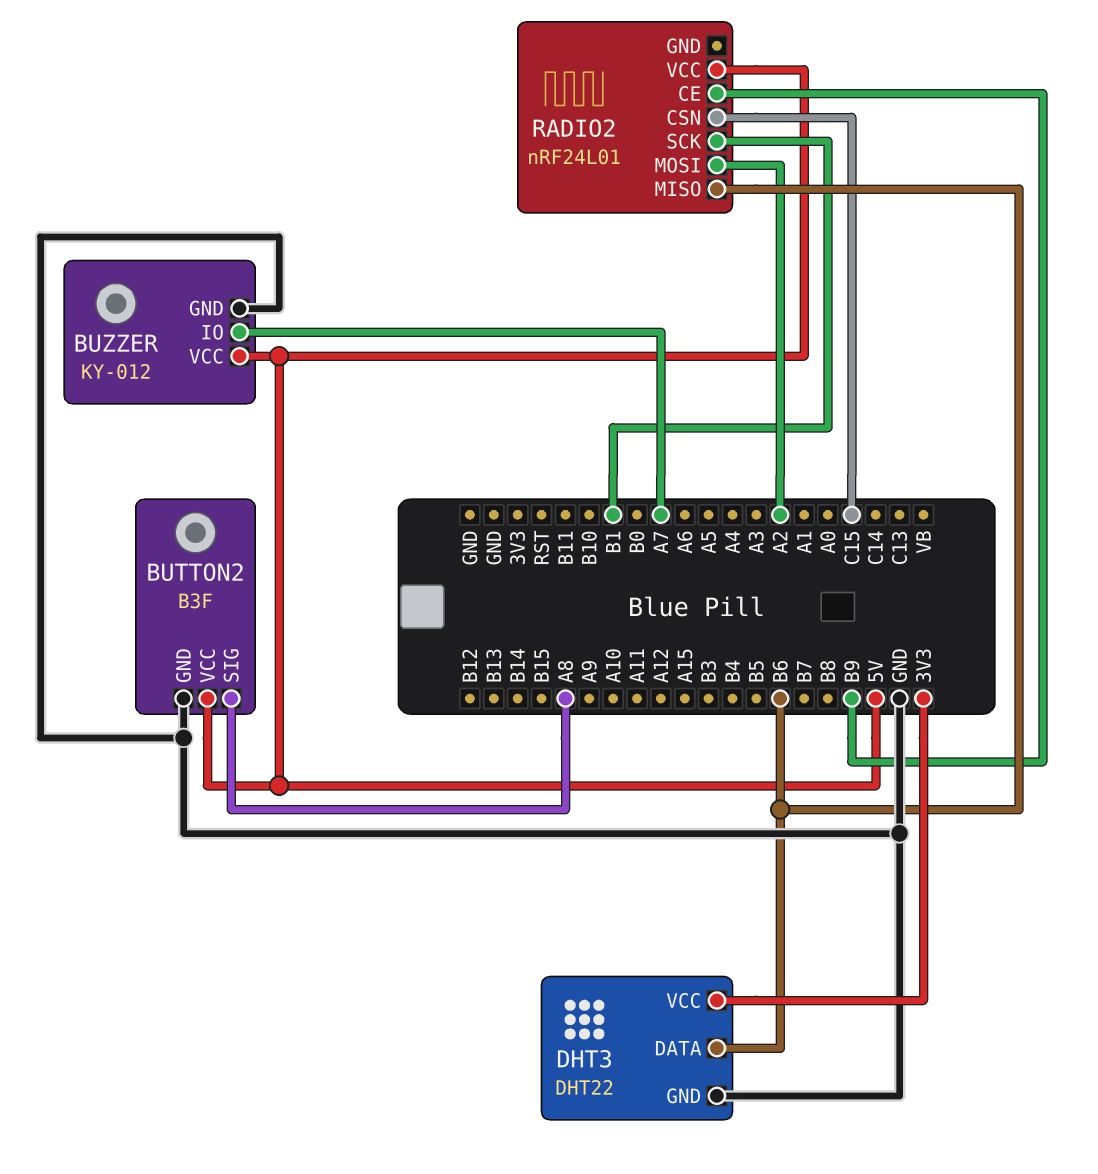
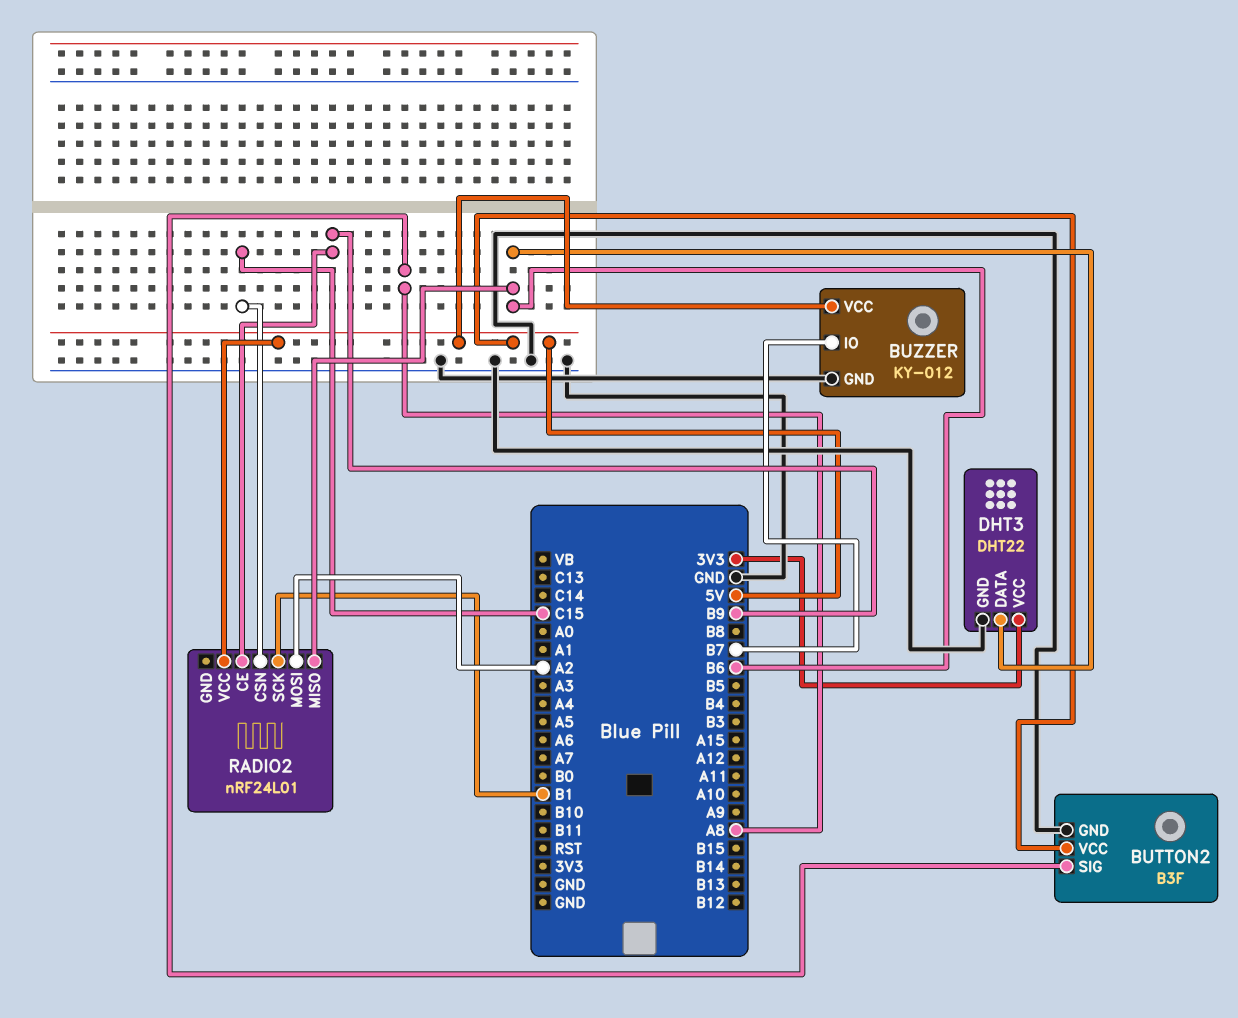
BUZZER pin IO: A7 -> B7

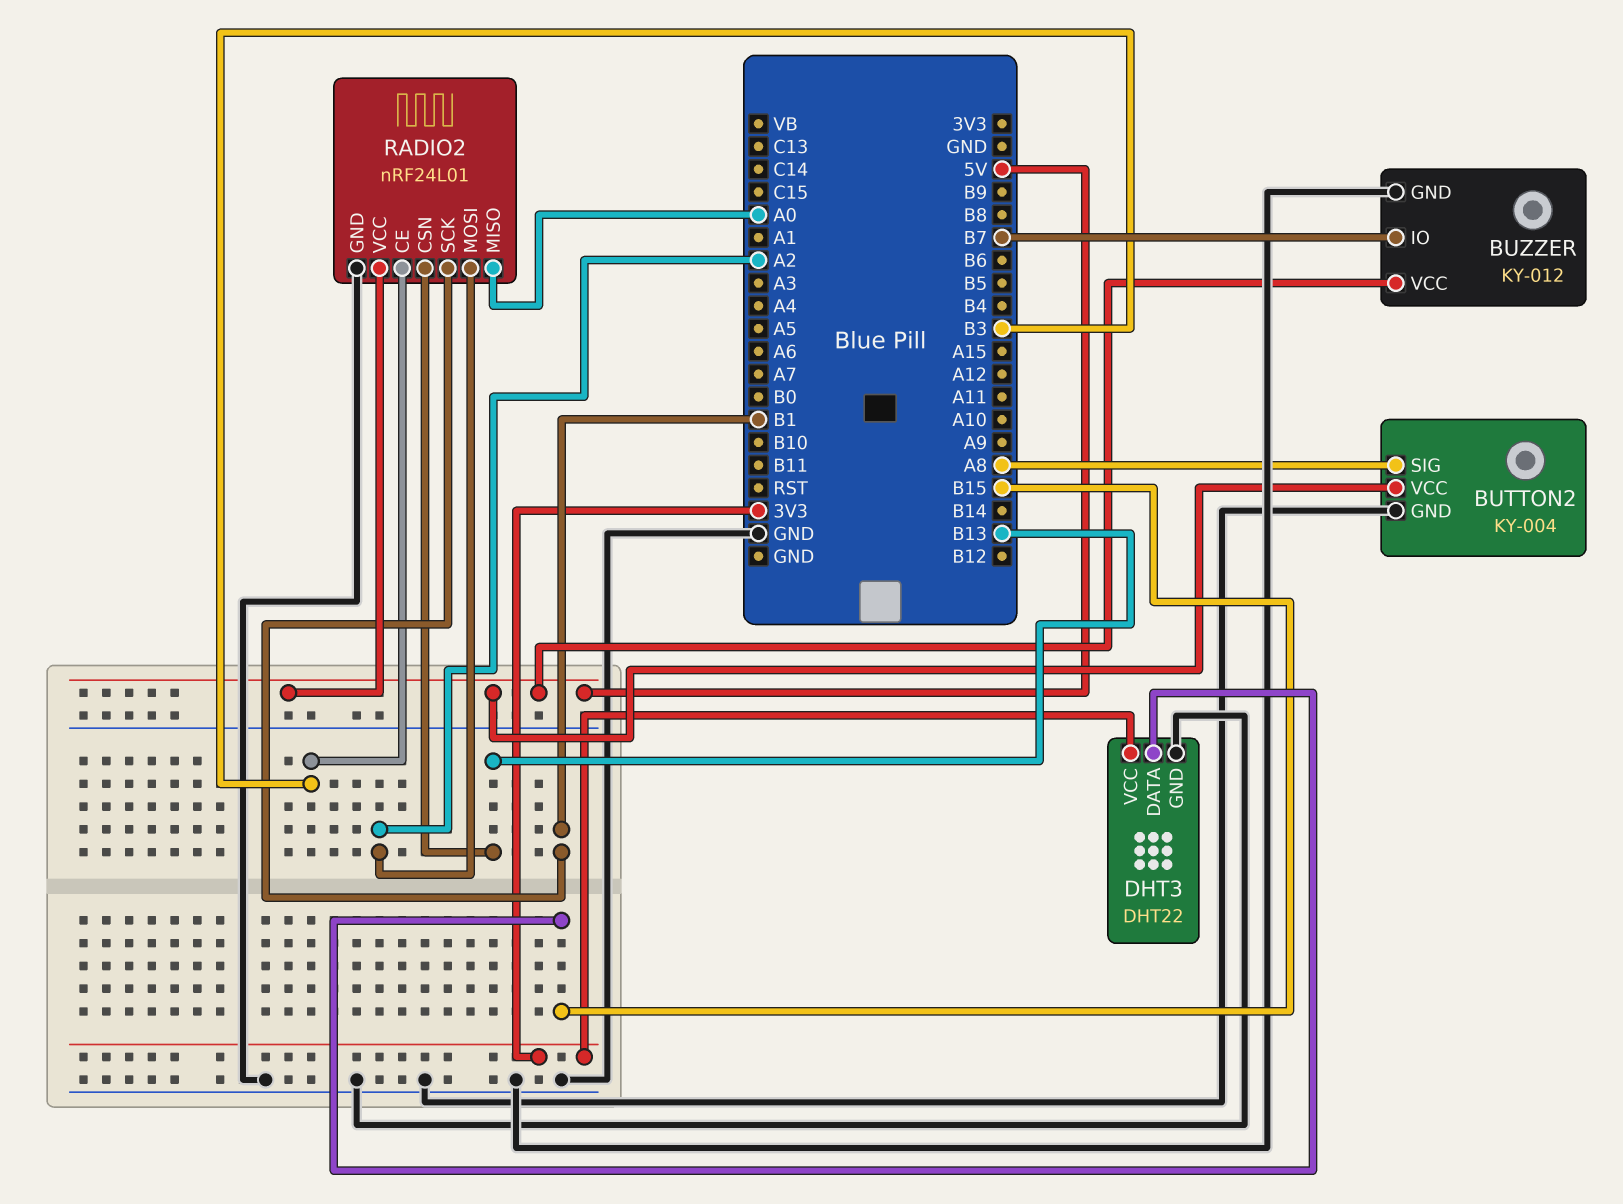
BUTTON2: B3F -> KY-004
DHT3 pin DATA: B6 -> B15
RADIO2 pin CE: B9 -> B3
RADIO2 pin CSN: C15 -> B13
RADIO2 pin GND: none -> GND
RADIO2 pin MISO: B6 -> A0

